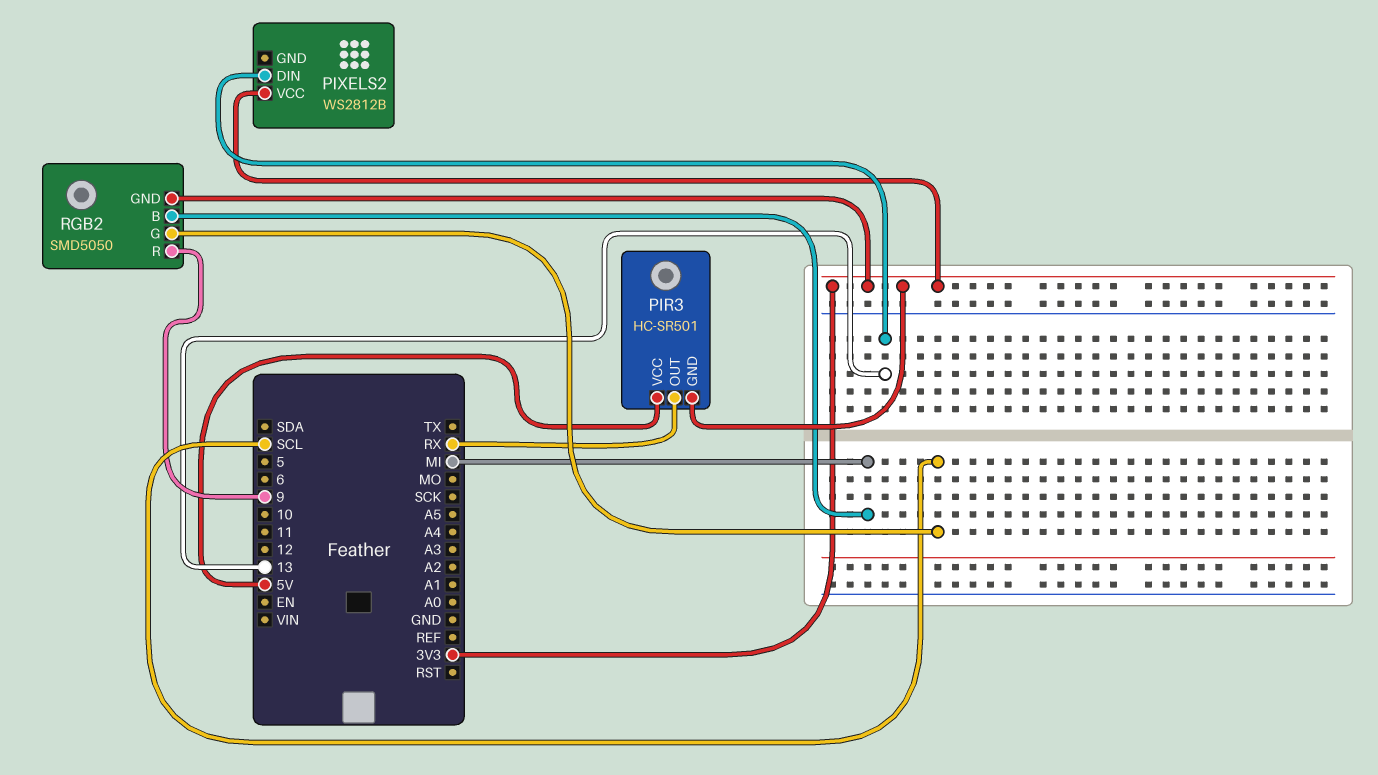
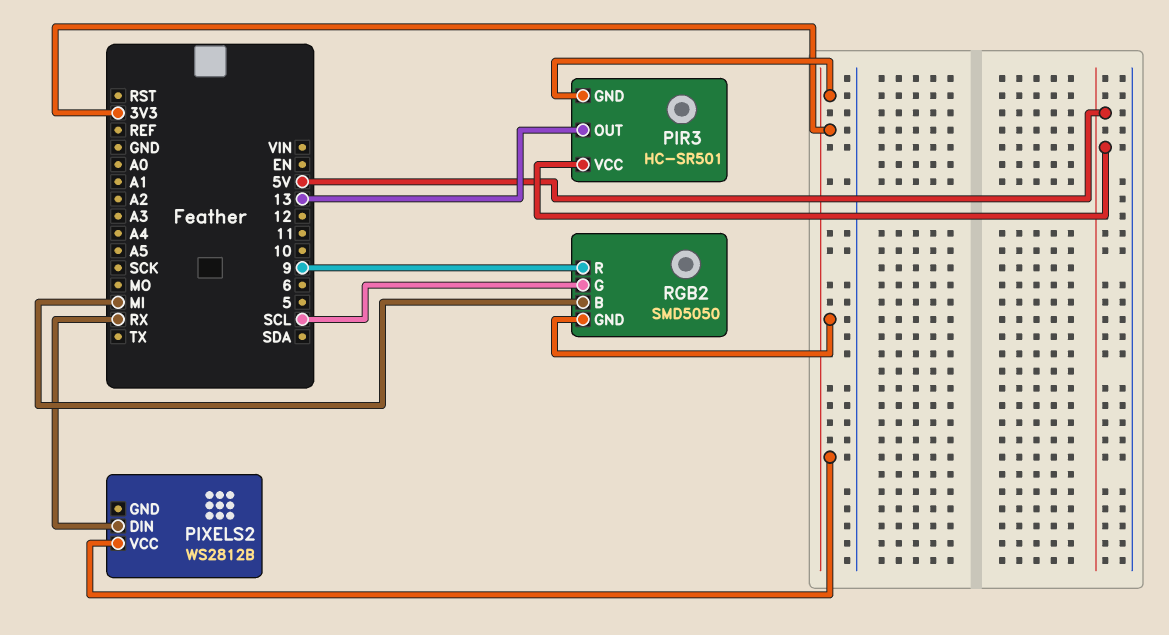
PIR3 pin OUT: RX -> 13
PIXELS2 pin DIN: 13 -> RX

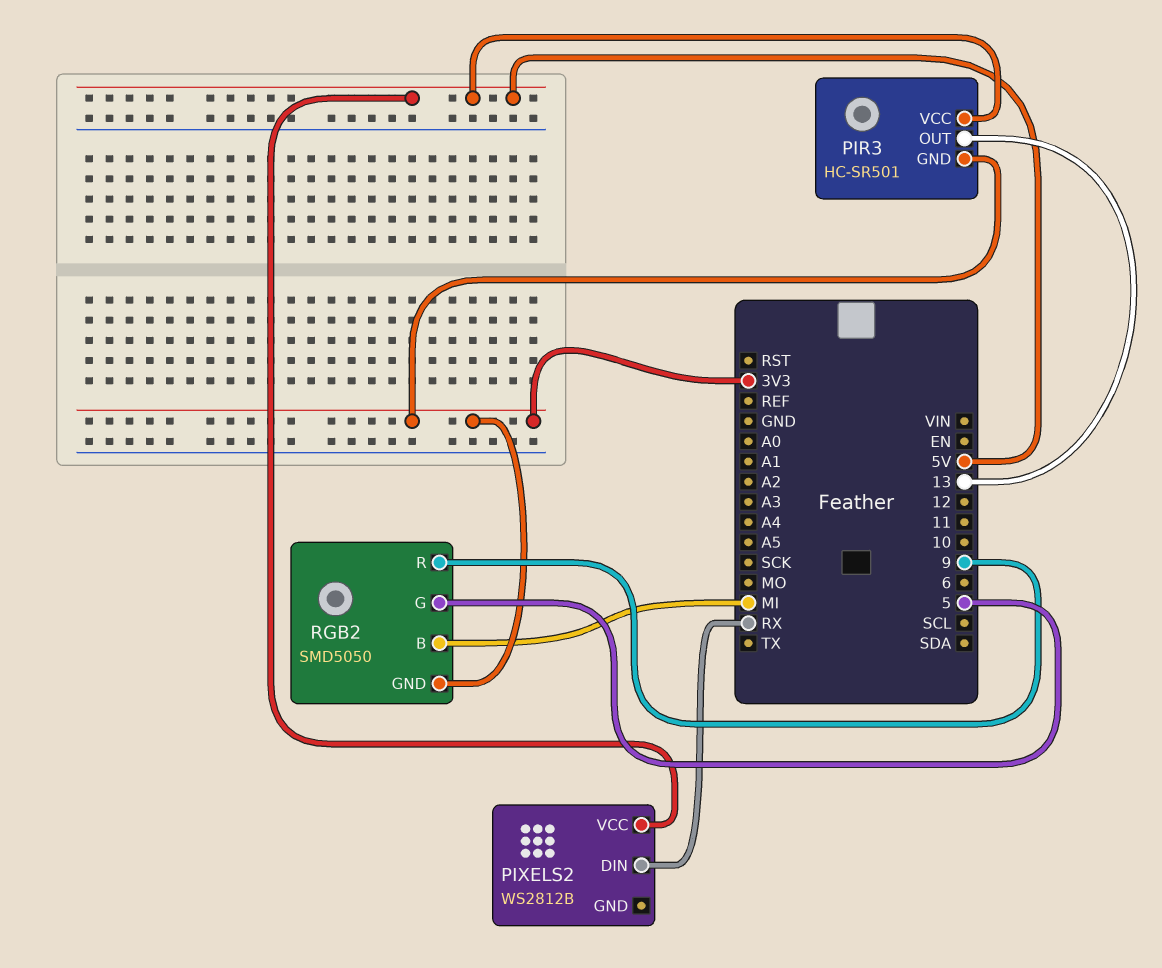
PIXELS2 pin VCC: 3V3 -> 5V
RGB2 pin G: SCL -> 5

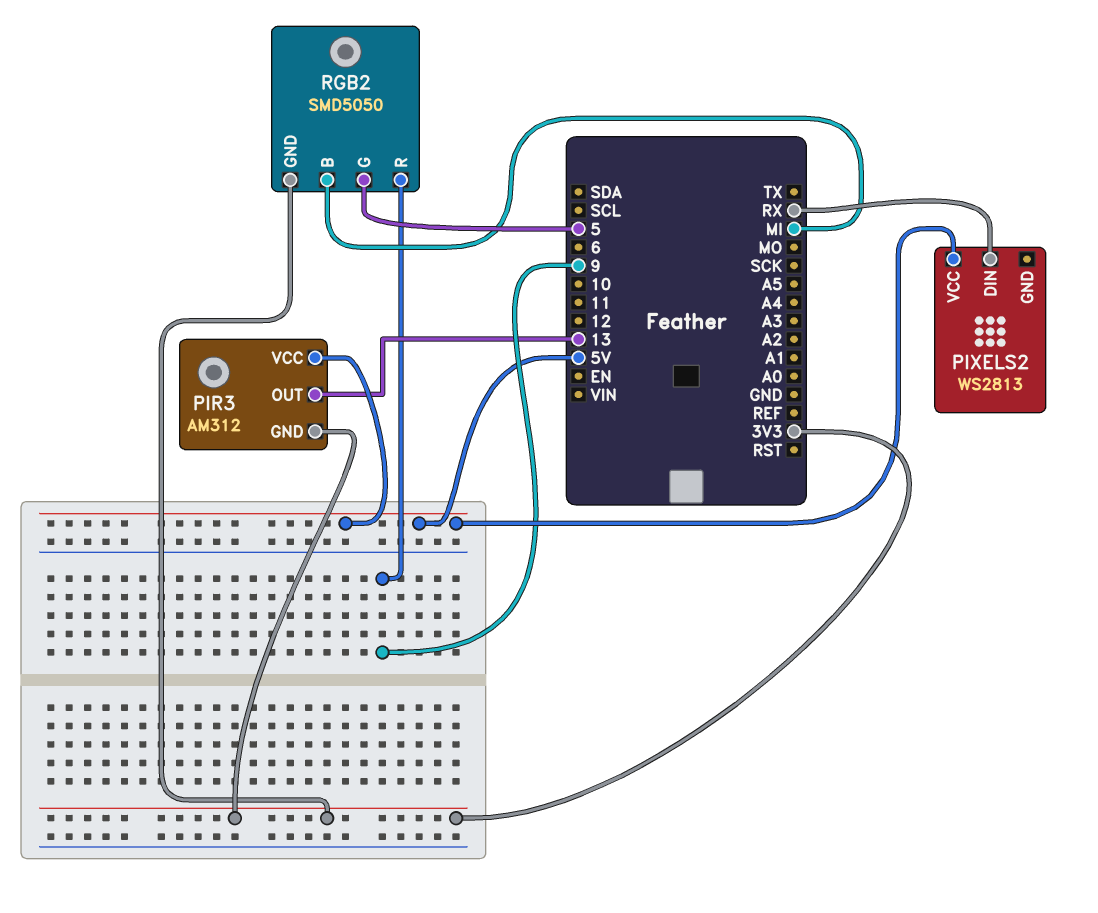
PIR3: HC-SR501 -> AM312
PIXELS2: WS2812B -> WS2813

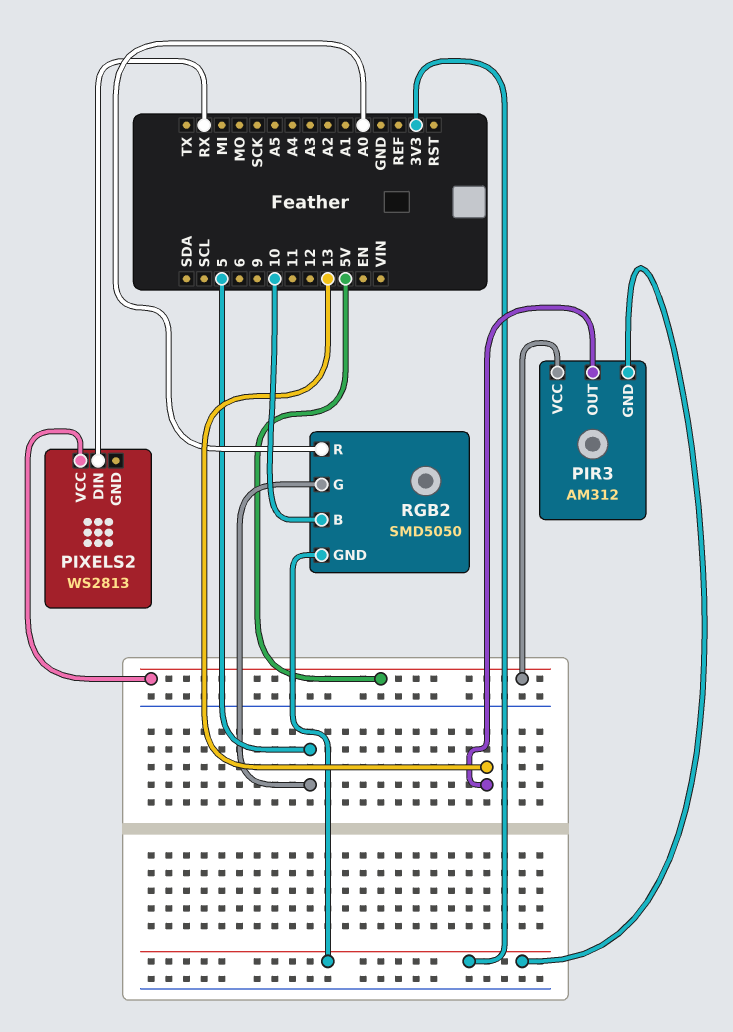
RGB2 pin B: MI -> 10
RGB2 pin R: 9 -> A0

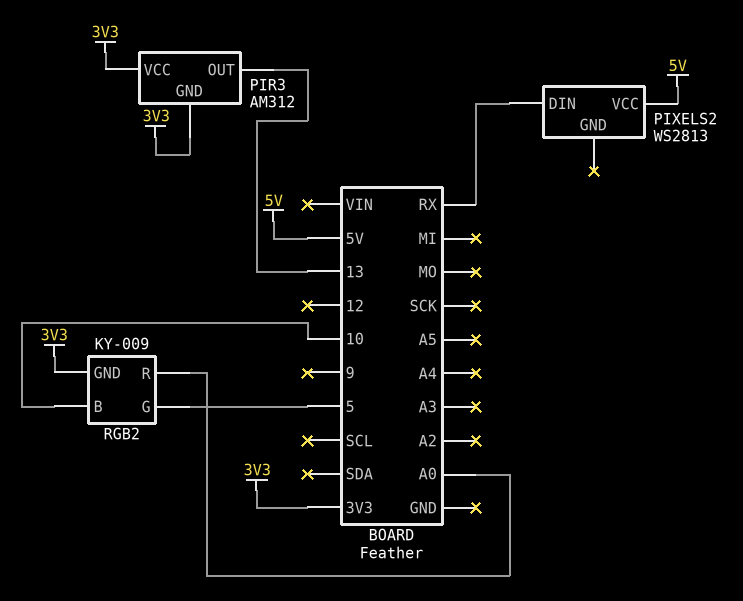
PIR3 pin VCC: 5V -> 3V3
RGB2: SMD5050 -> KY-009

